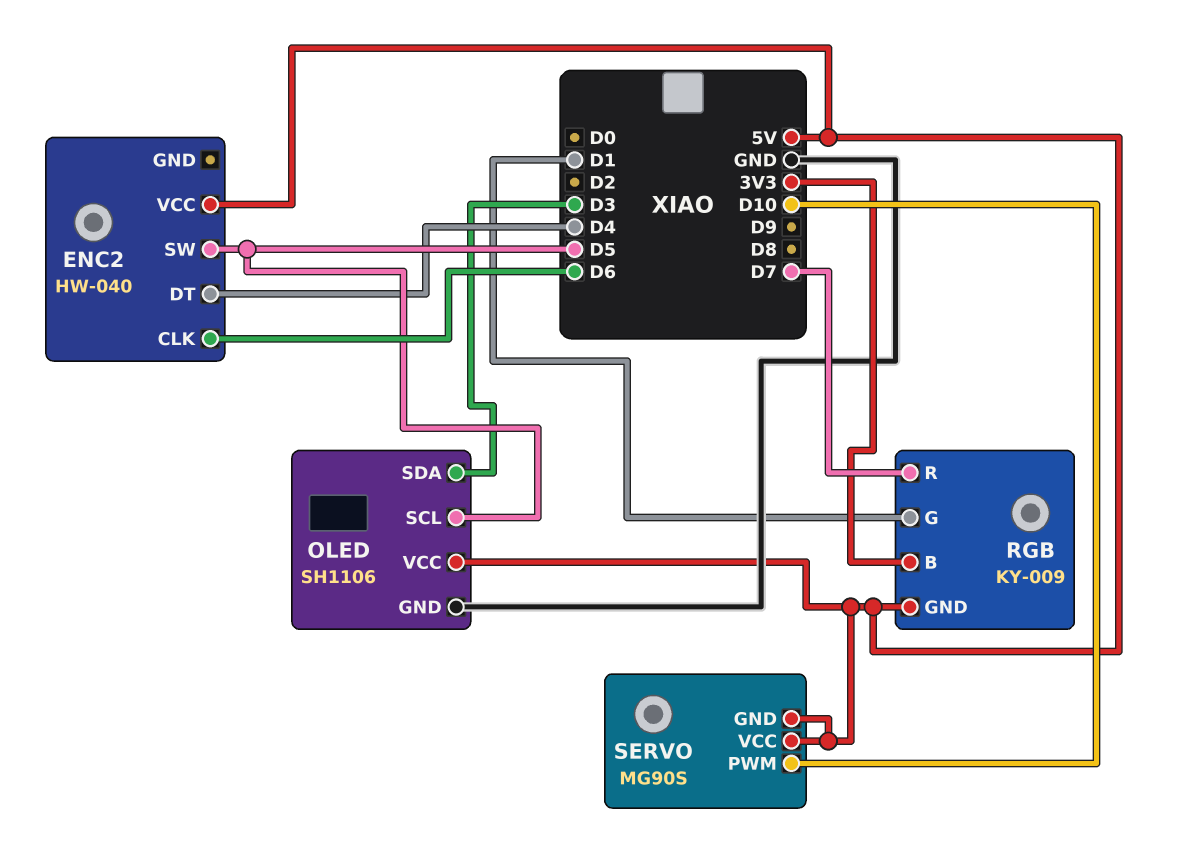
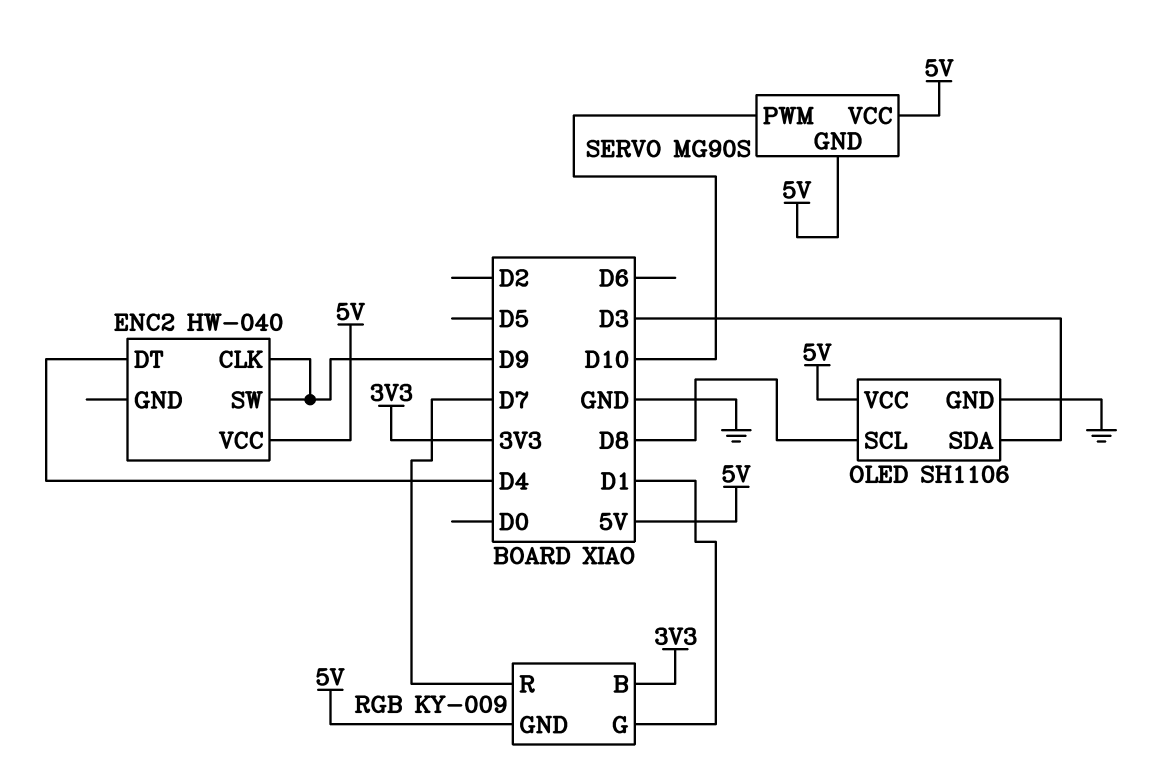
ENC2 pin CLK: D6 -> D9
ENC2 pin SW: D5 -> D9
OLED pin SCL: D5 -> D8

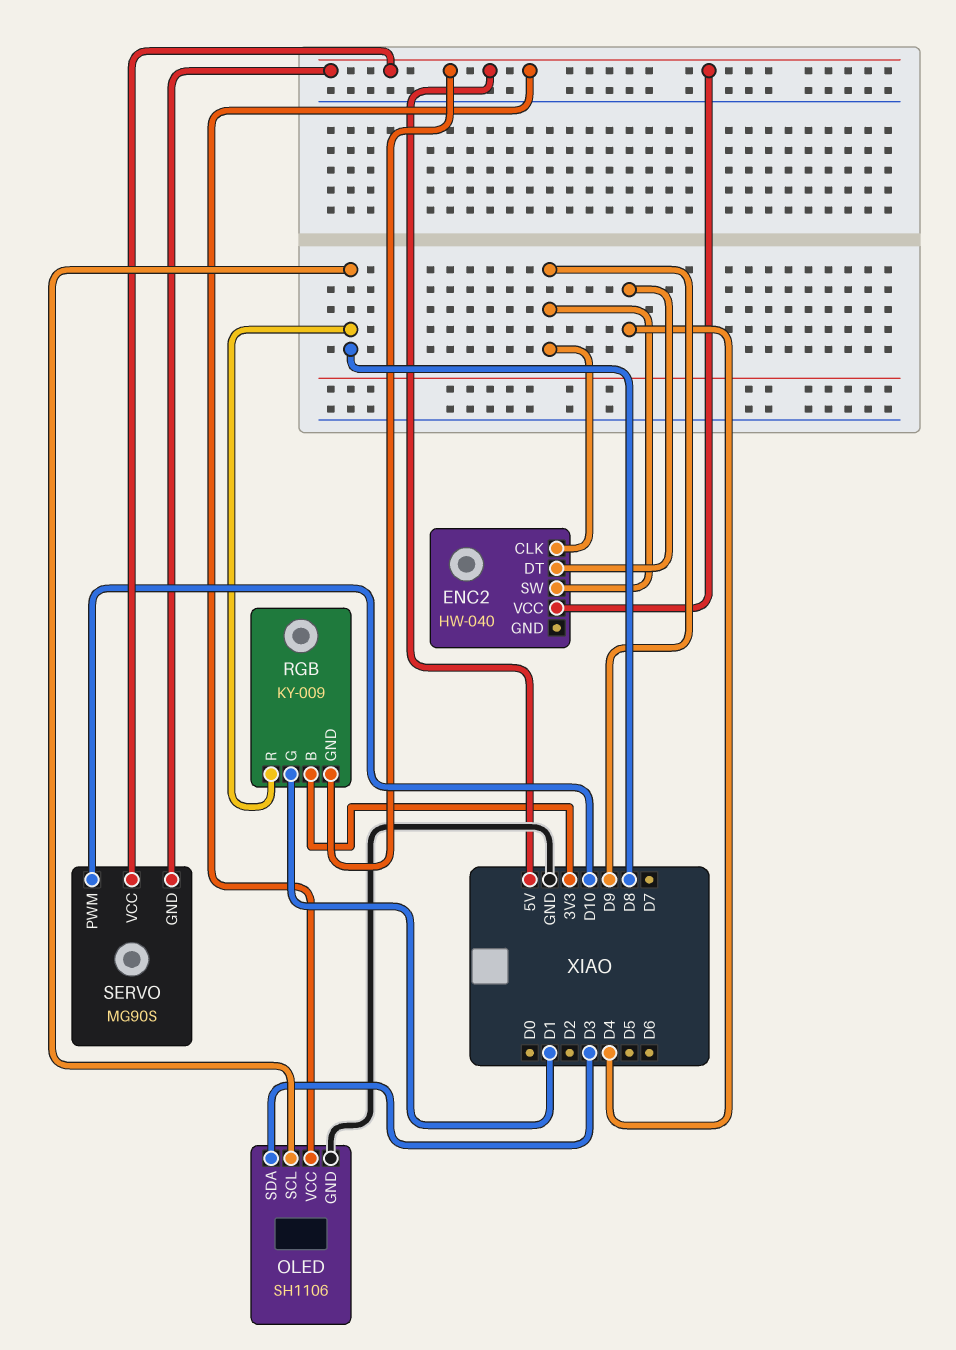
RGB pin R: D7 -> D8

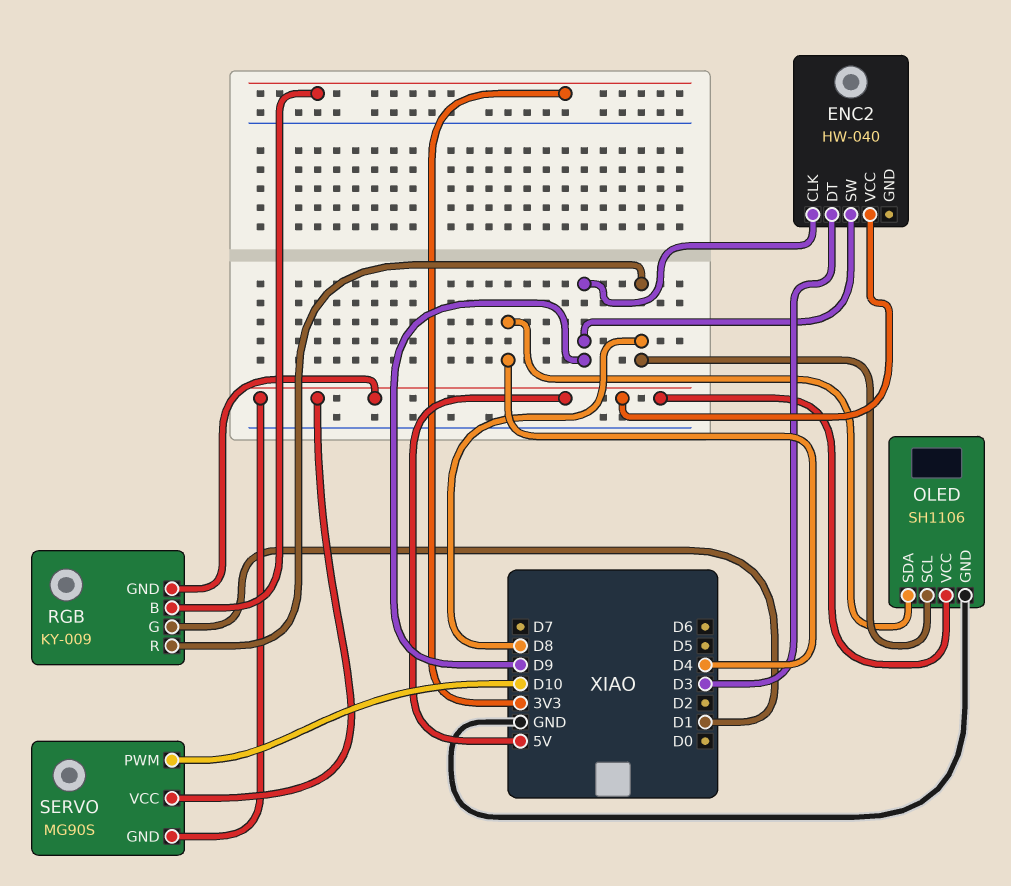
ENC2 pin DT: D4 -> D3
OLED pin SDA: D3 -> D4

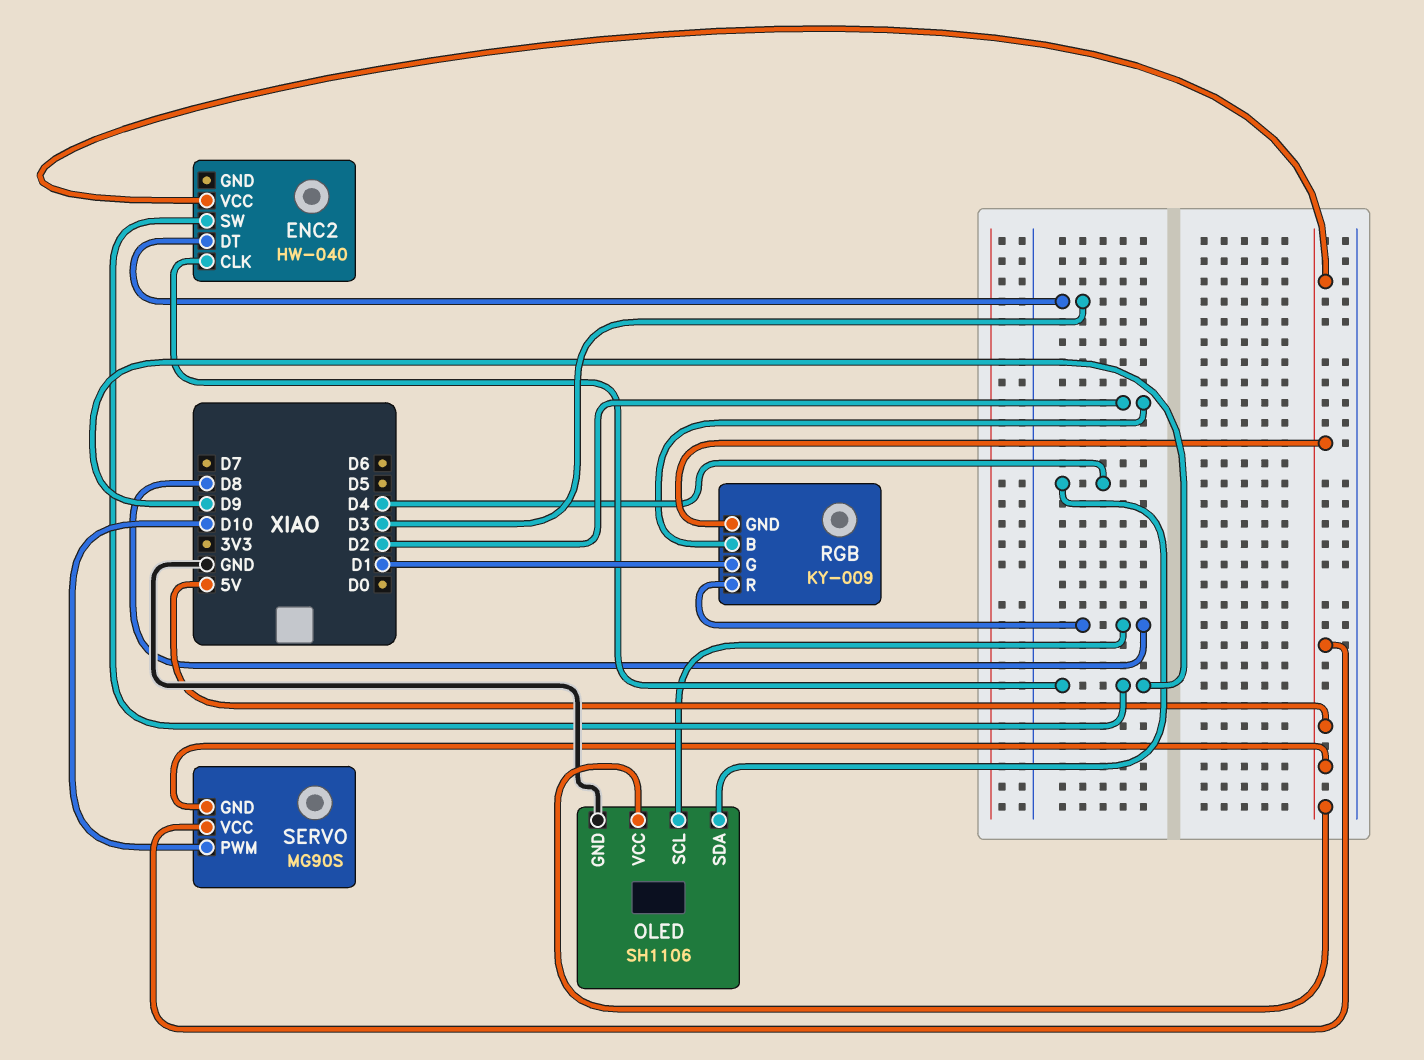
RGB pin B: 3V3 -> D2

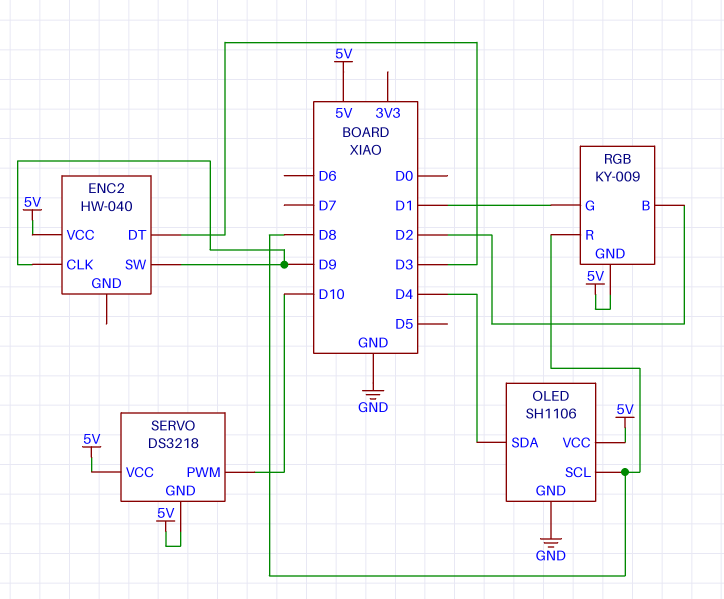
SERVO: MG90S -> DS3218

